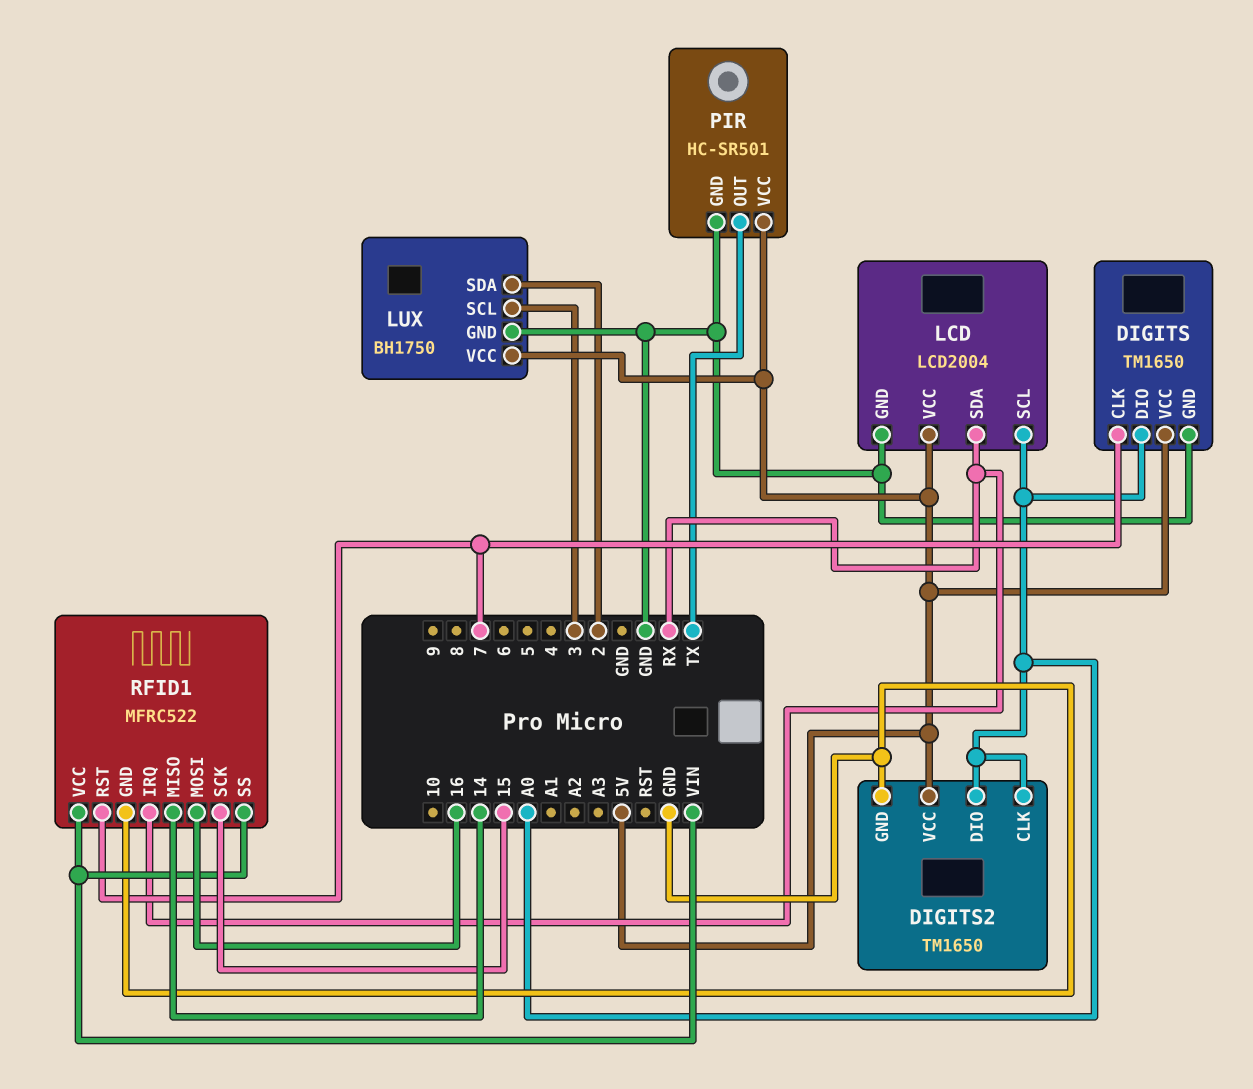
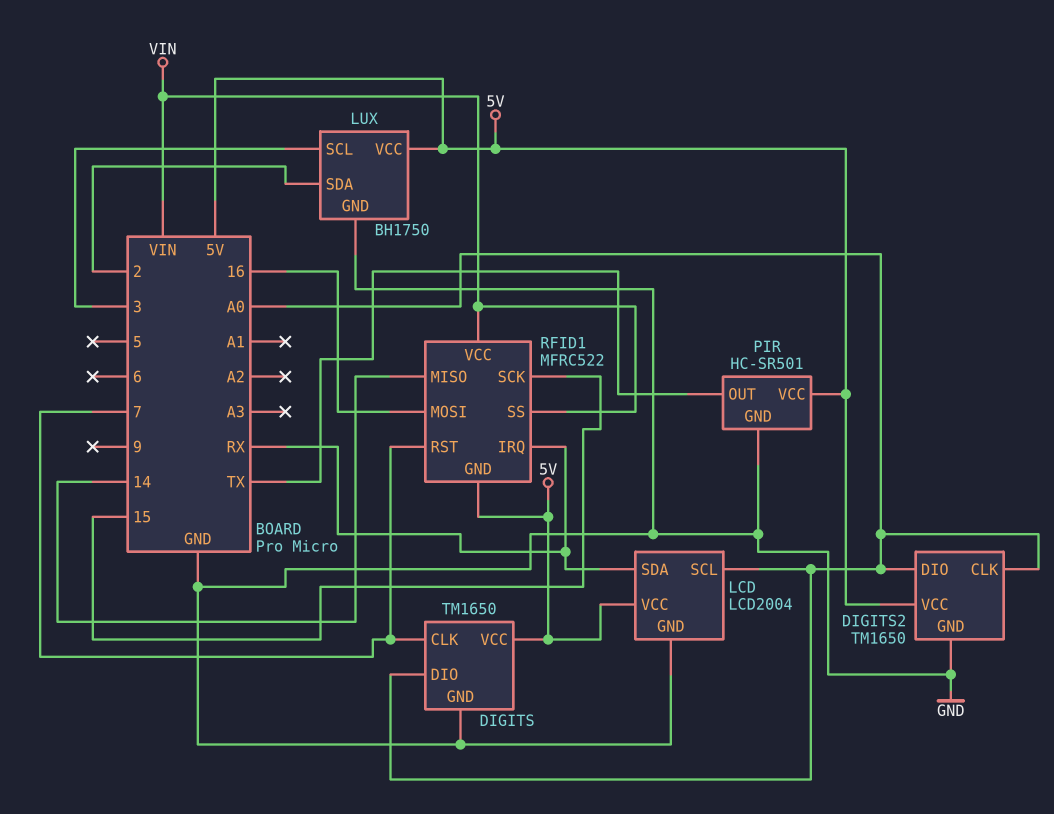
RFID1 pin GND: GND -> 5V

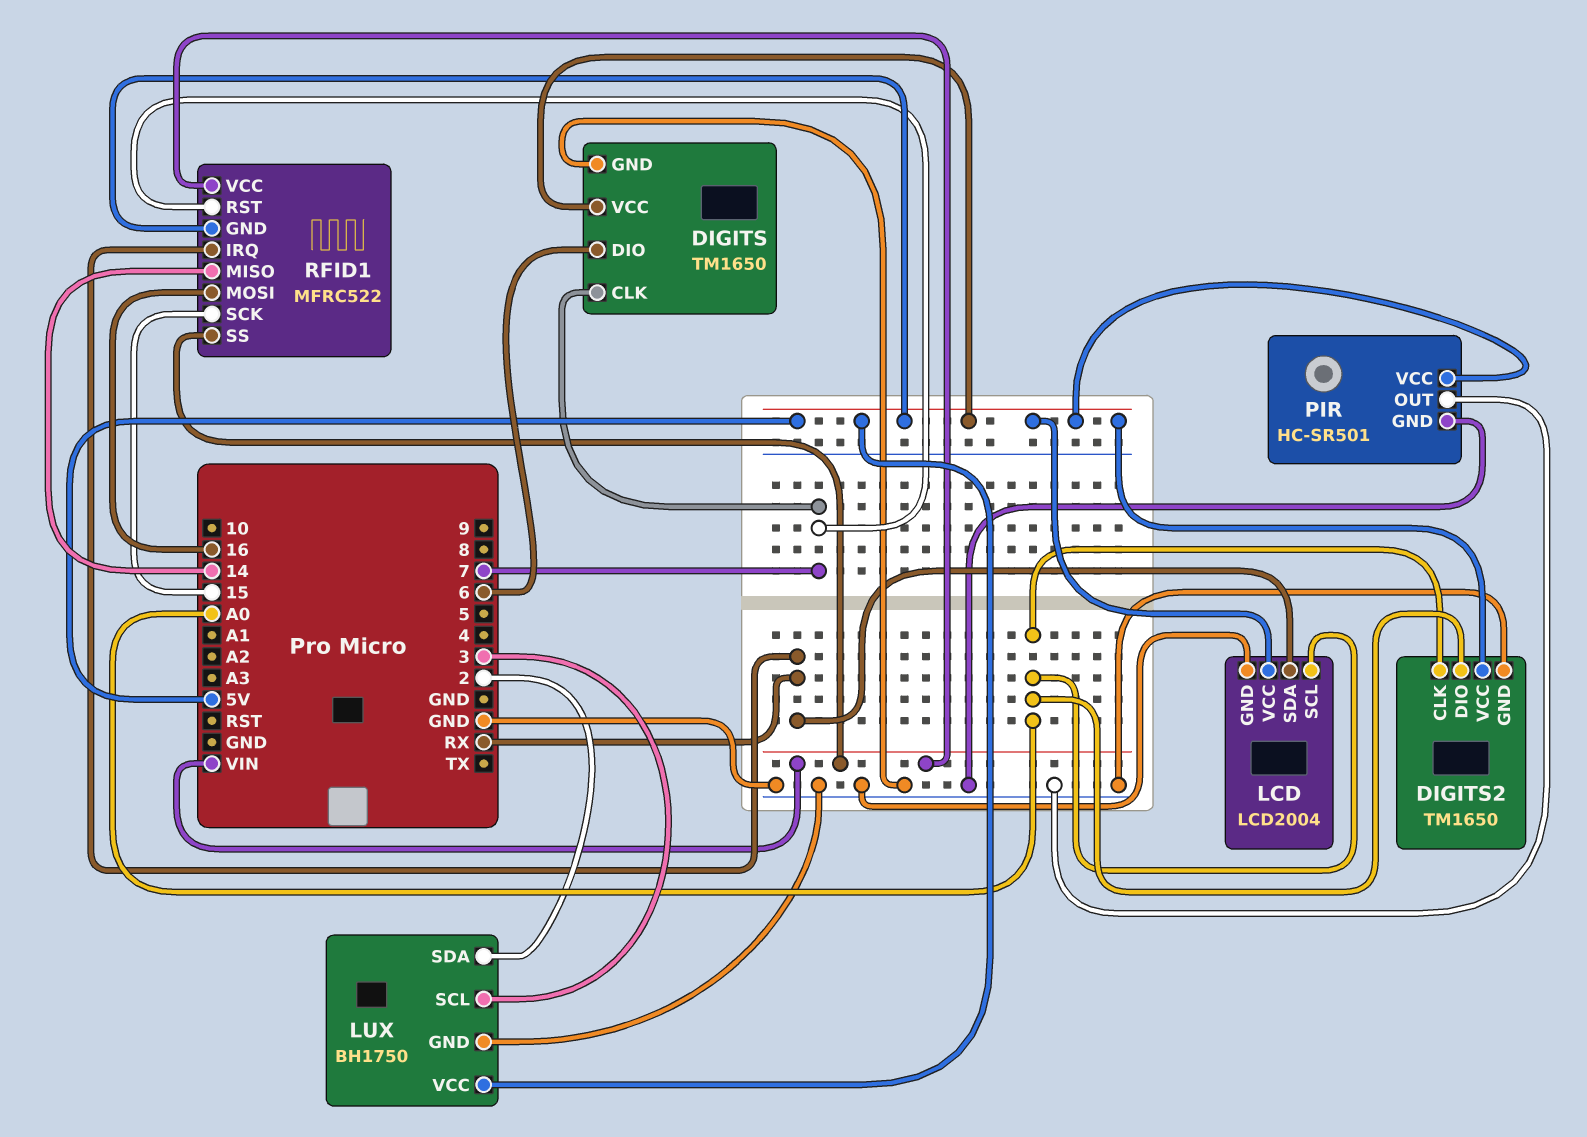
DIGITS pin DIO: A0 -> 6
PIR pin OUT: TX -> GND

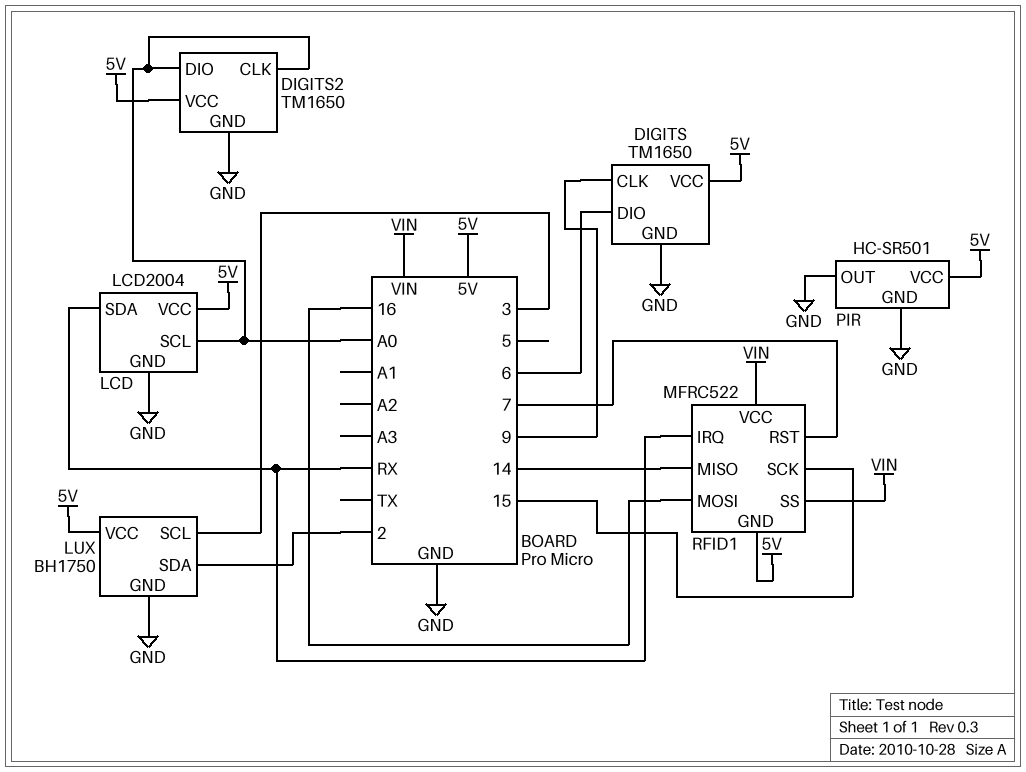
DIGITS pin CLK: 7 -> 9

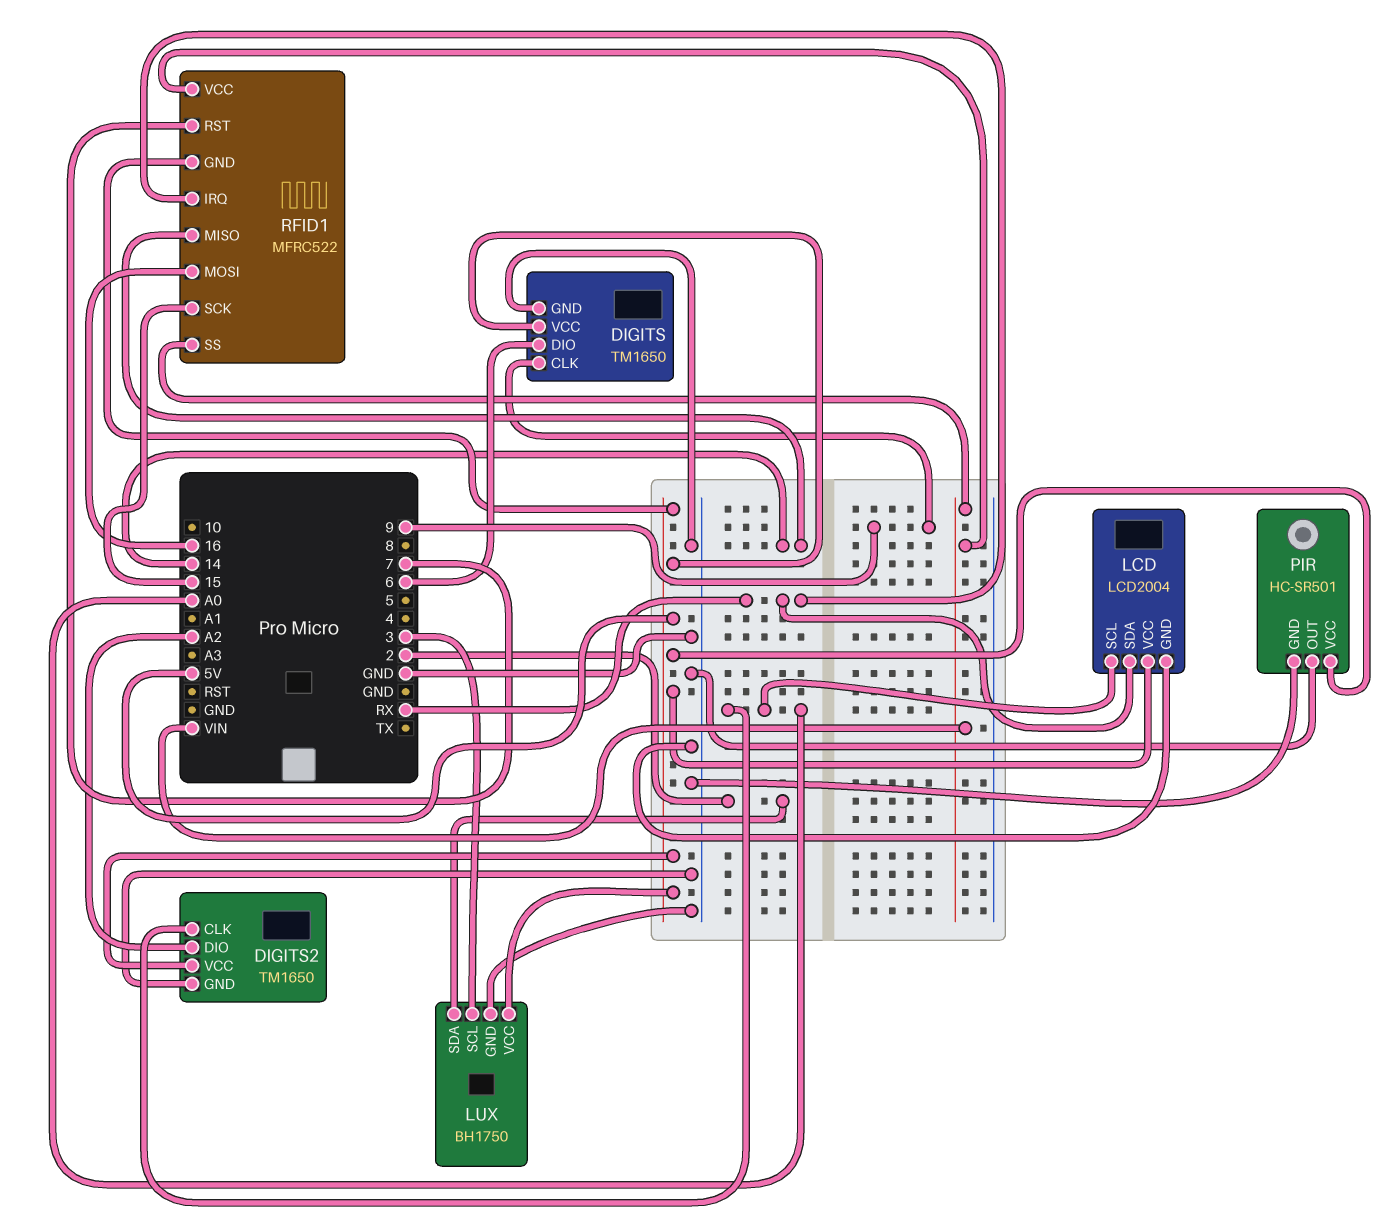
DIGITS2 pin DIO: A0 -> A2

